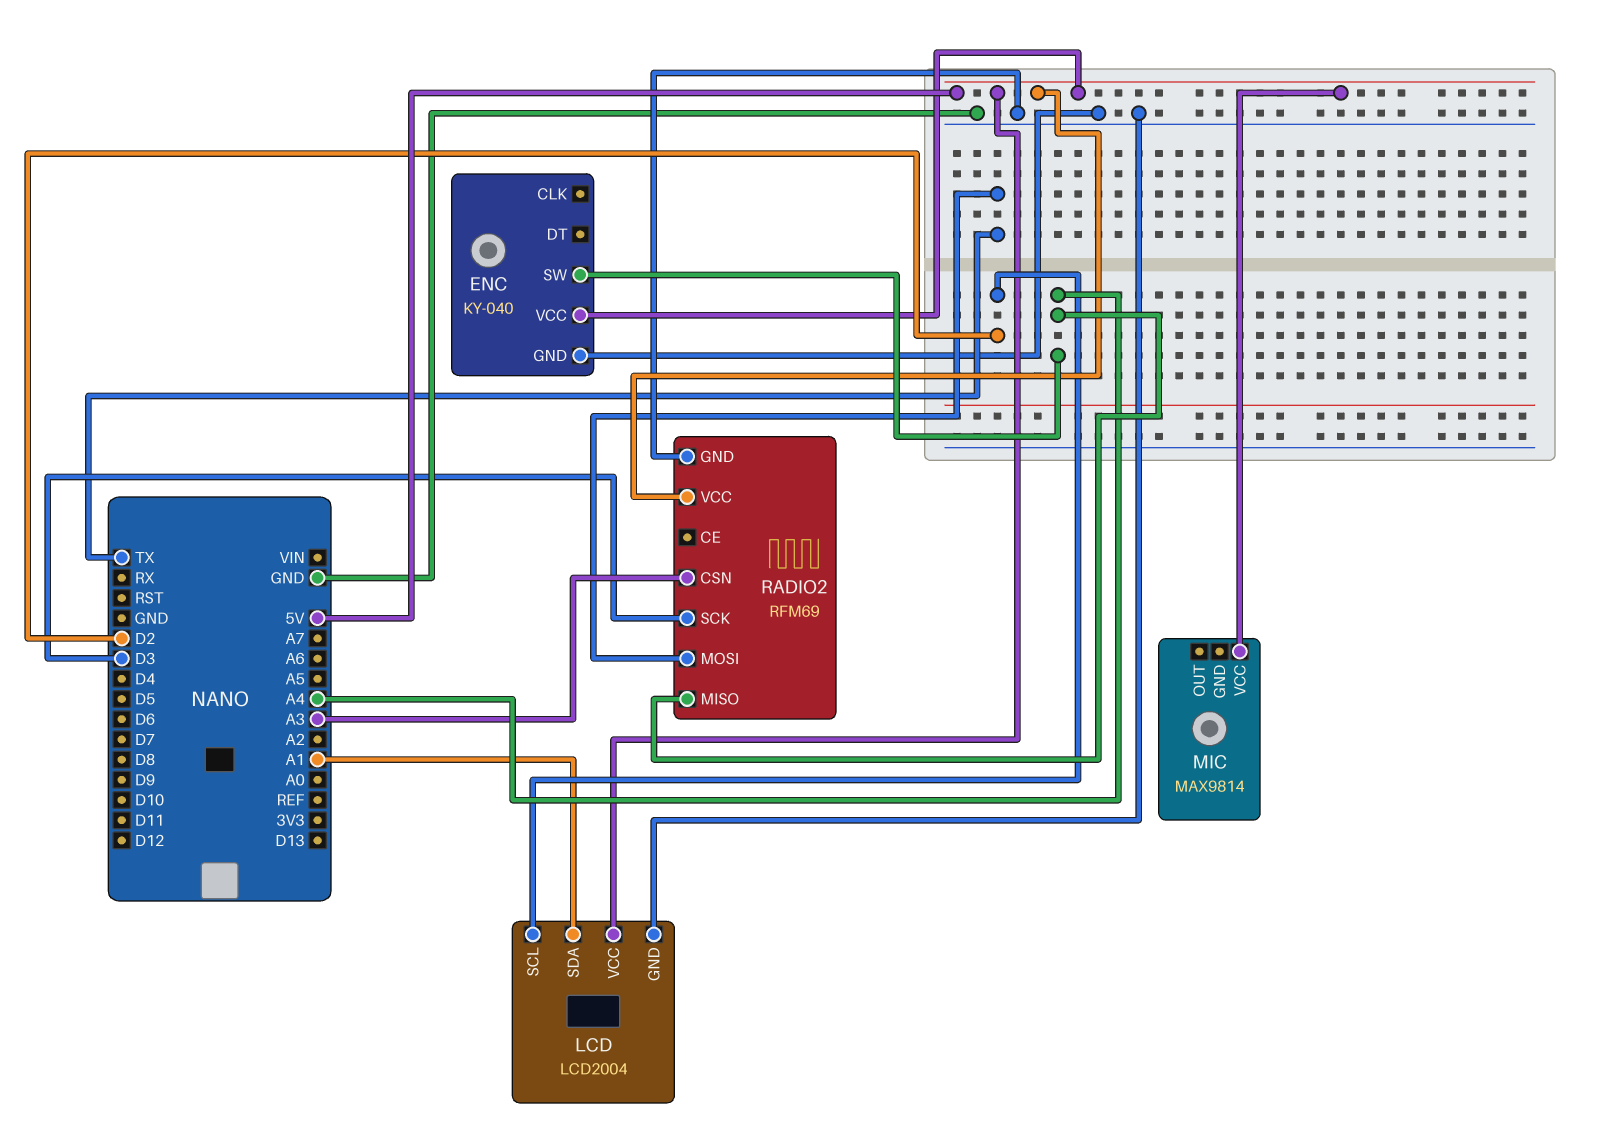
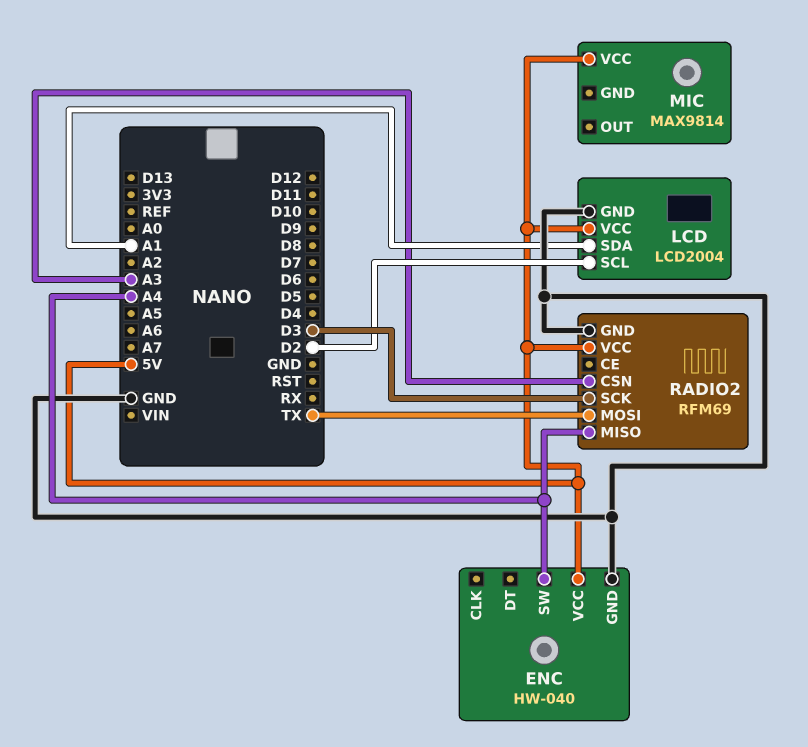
ENC: KY-040 -> HW-040

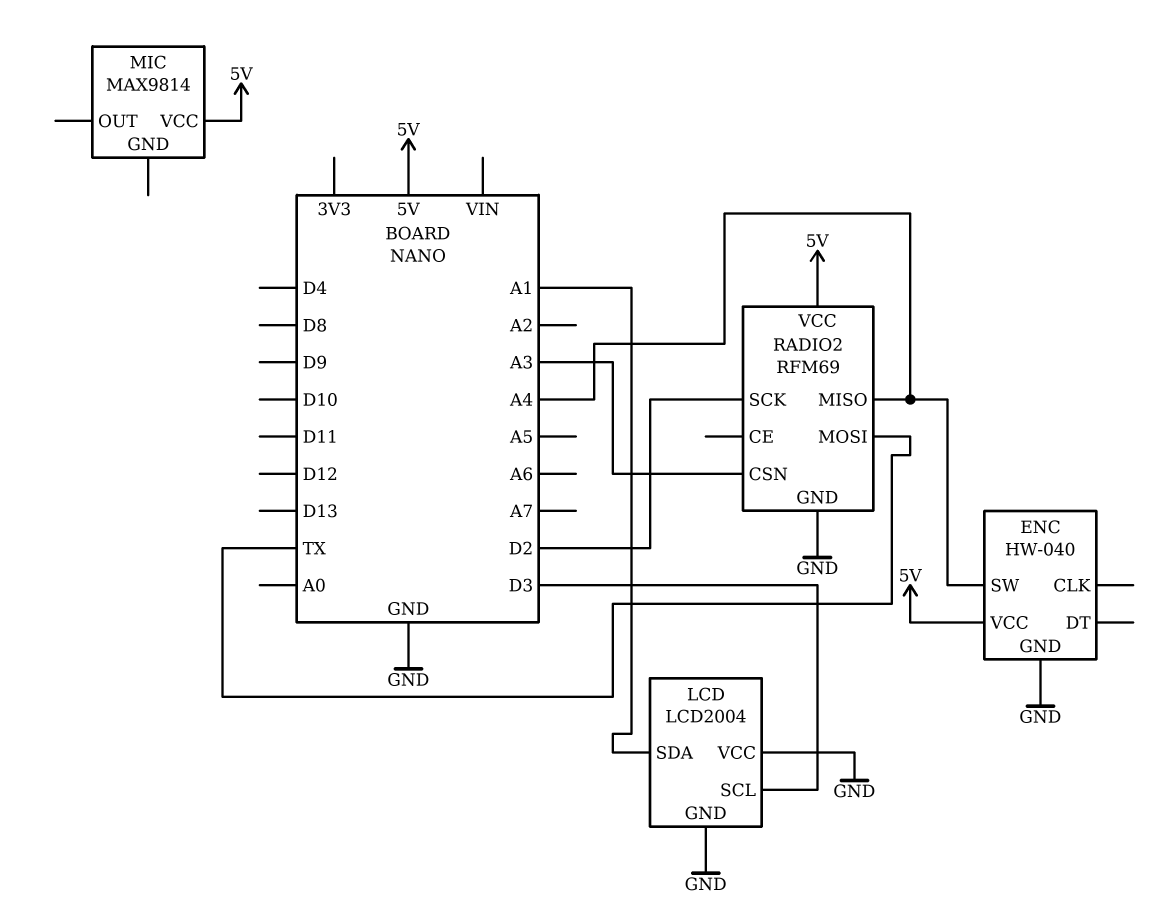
LCD pin SCL: D2 -> D3
LCD pin VCC: 5V -> GND
RADIO2 pin SCK: D3 -> D2

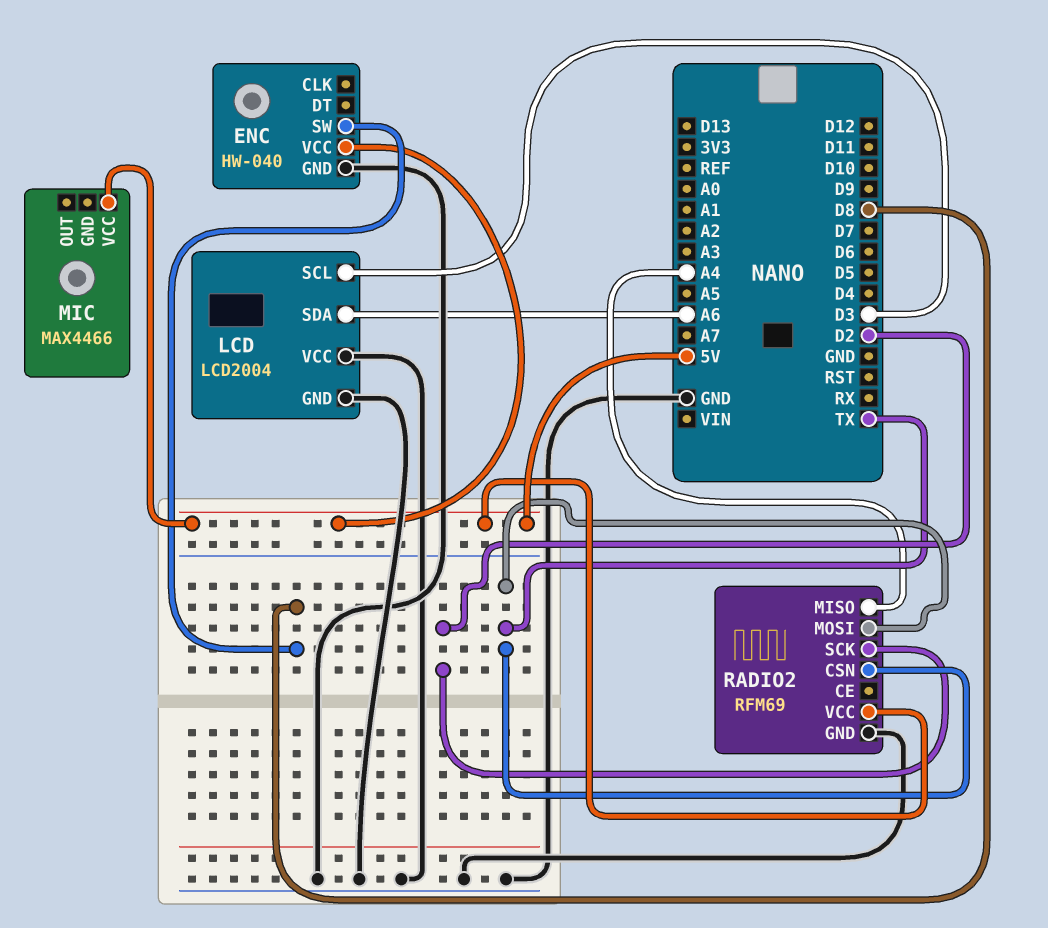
ENC pin SW: A4 -> D8
LCD pin SDA: A1 -> A6
MIC: MAX9814 -> MAX4466
RADIO2 pin CSN: A3 -> TX

